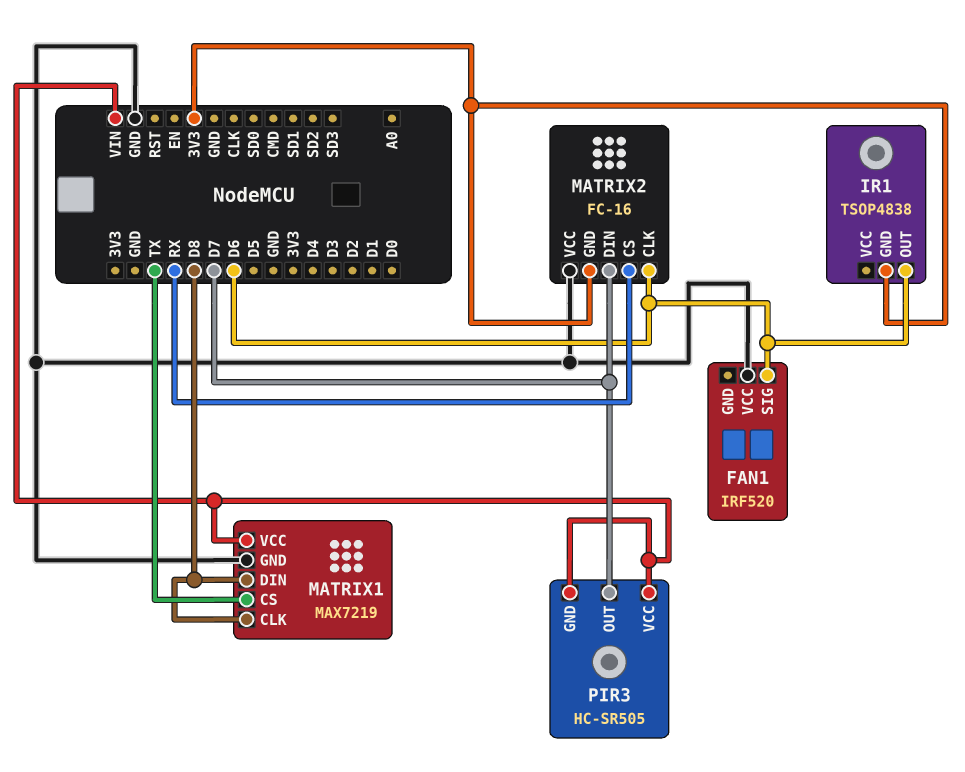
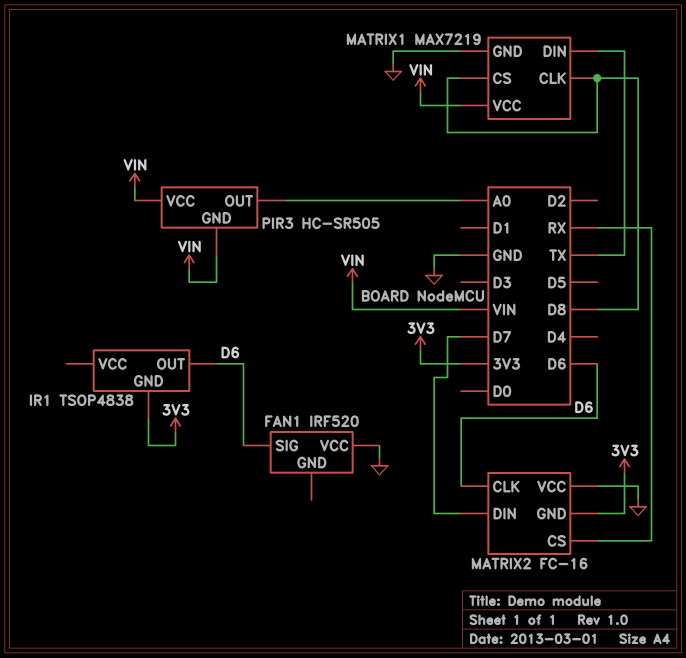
MATRIX1 pin CS: TX -> D8
MATRIX1 pin DIN: D8 -> TX
PIR3 pin OUT: D7 -> A0

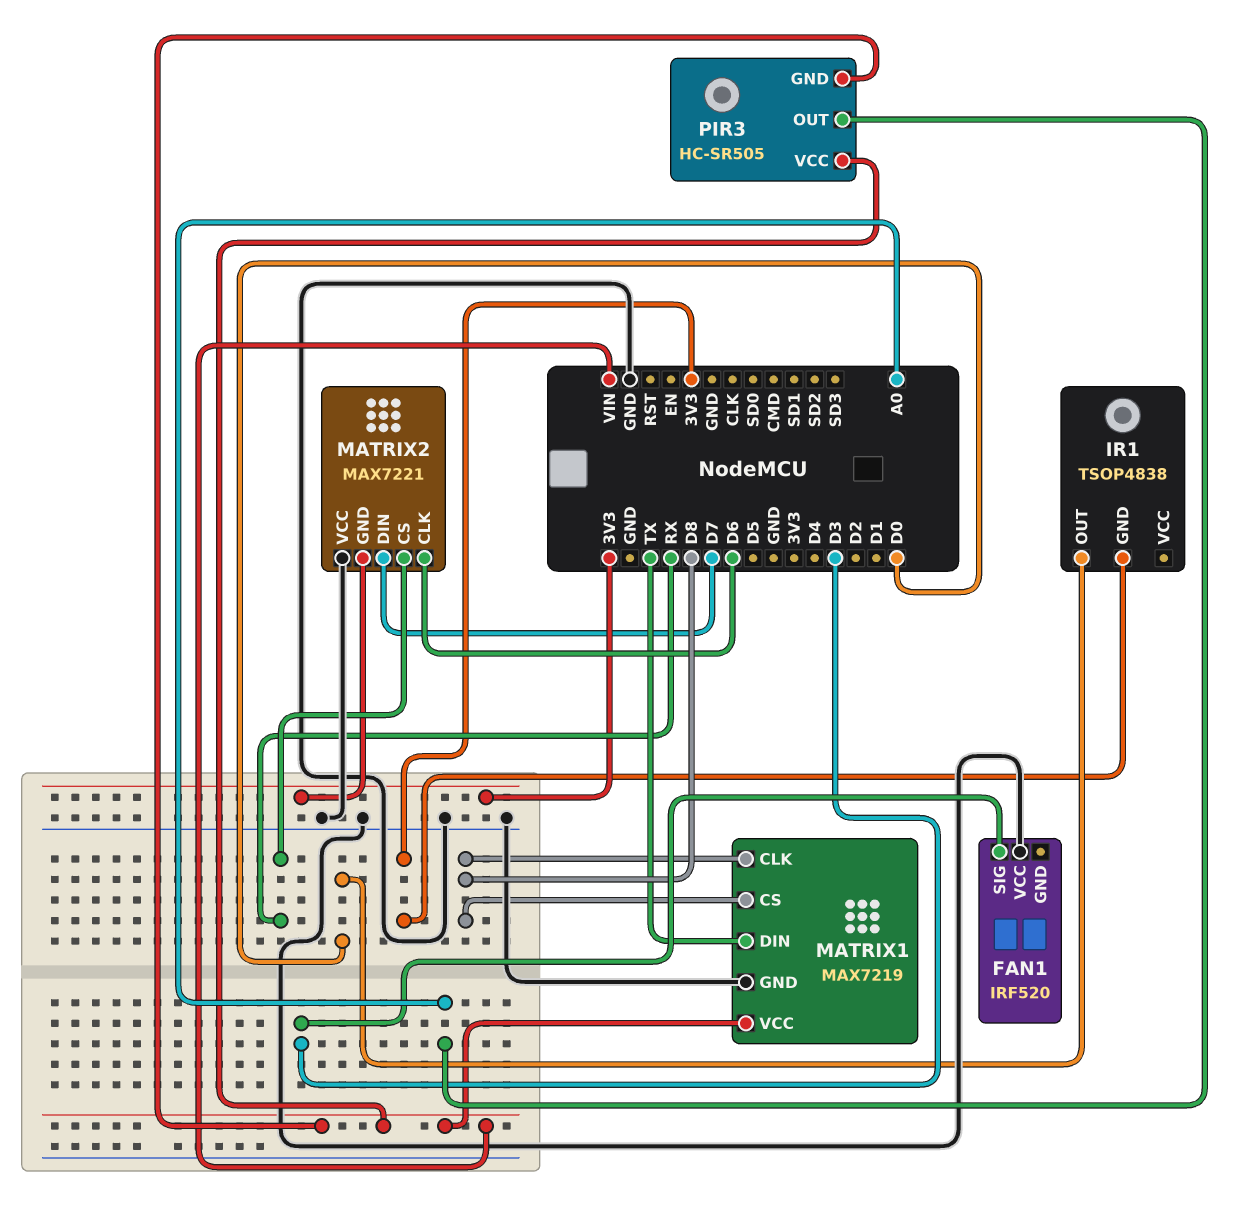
FAN1 pin SIG: D6 -> D3
IR1 pin OUT: D6 -> D0
MATRIX2: FC-16 -> MAX7221

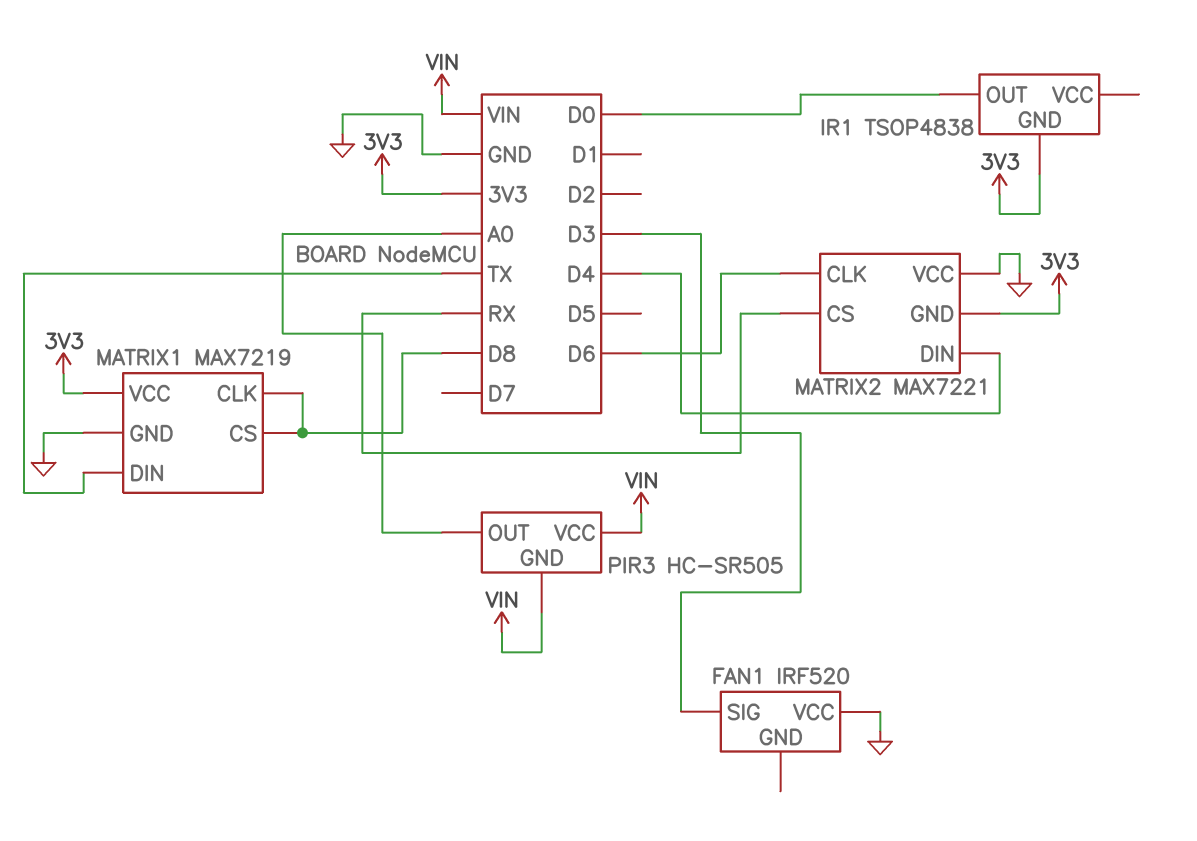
MATRIX1 pin VCC: VIN -> 3V3
MATRIX2 pin DIN: D7 -> D4

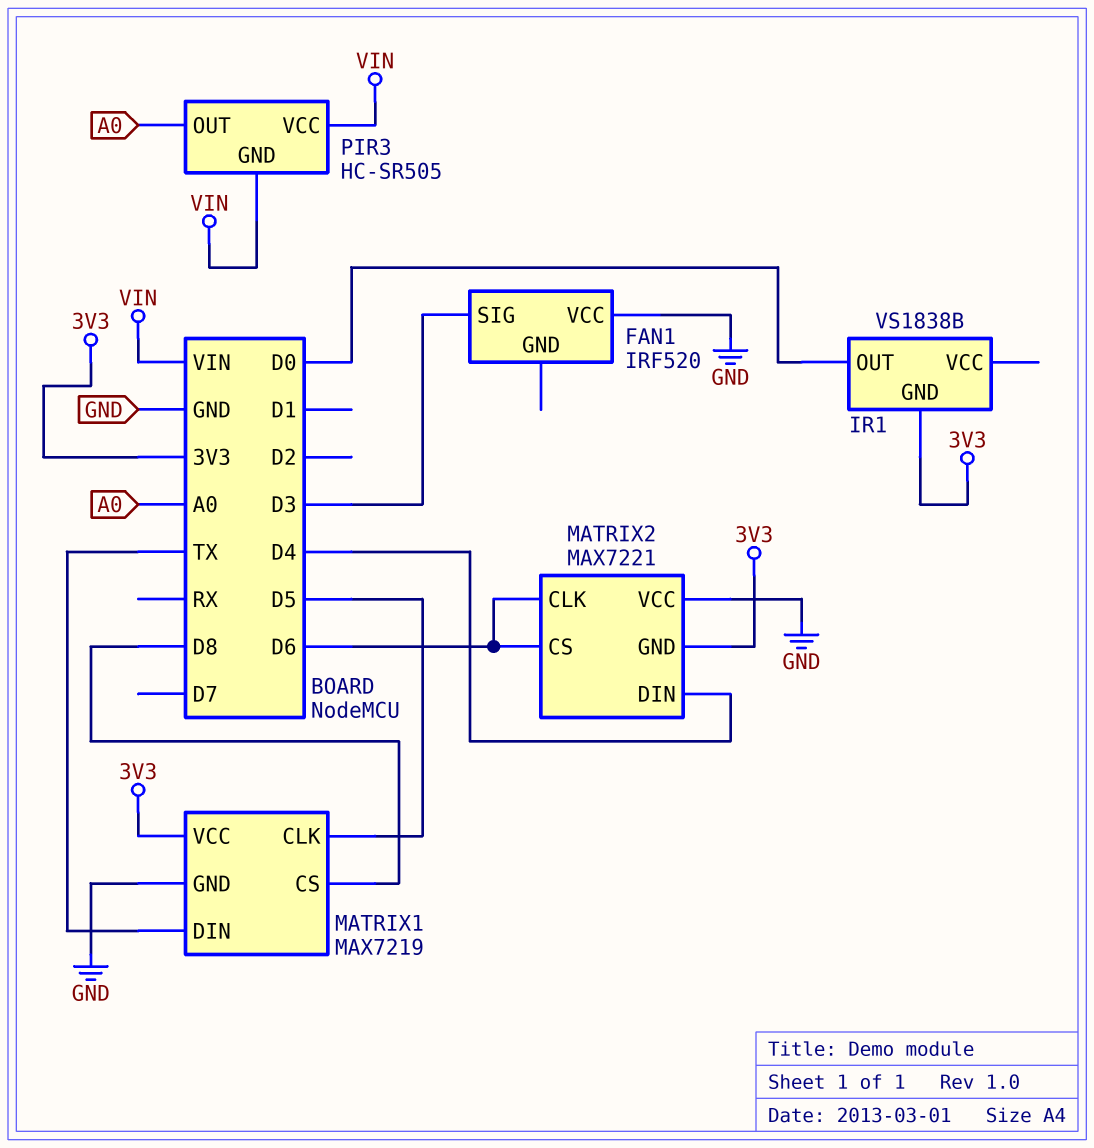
IR1: TSOP4838 -> VS1838B
MATRIX1 pin CLK: D8 -> D5
MATRIX2 pin CS: RX -> D6

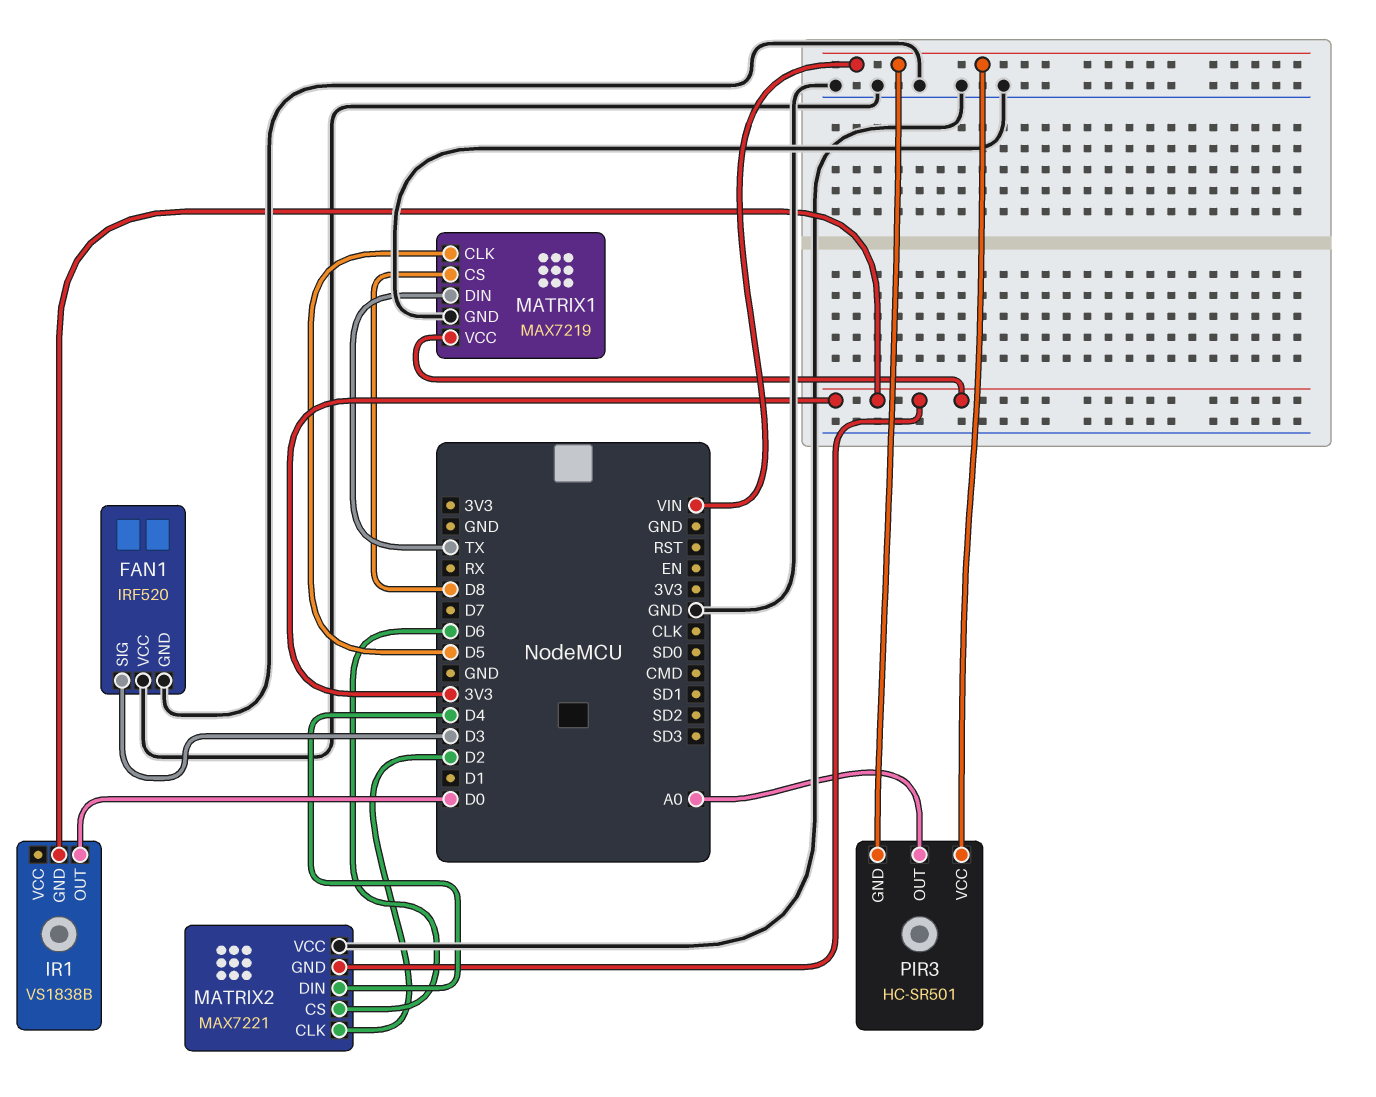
FAN1 pin GND: none -> GND
MATRIX2 pin CLK: D6 -> D2
PIR3: HC-SR505 -> HC-SR501

